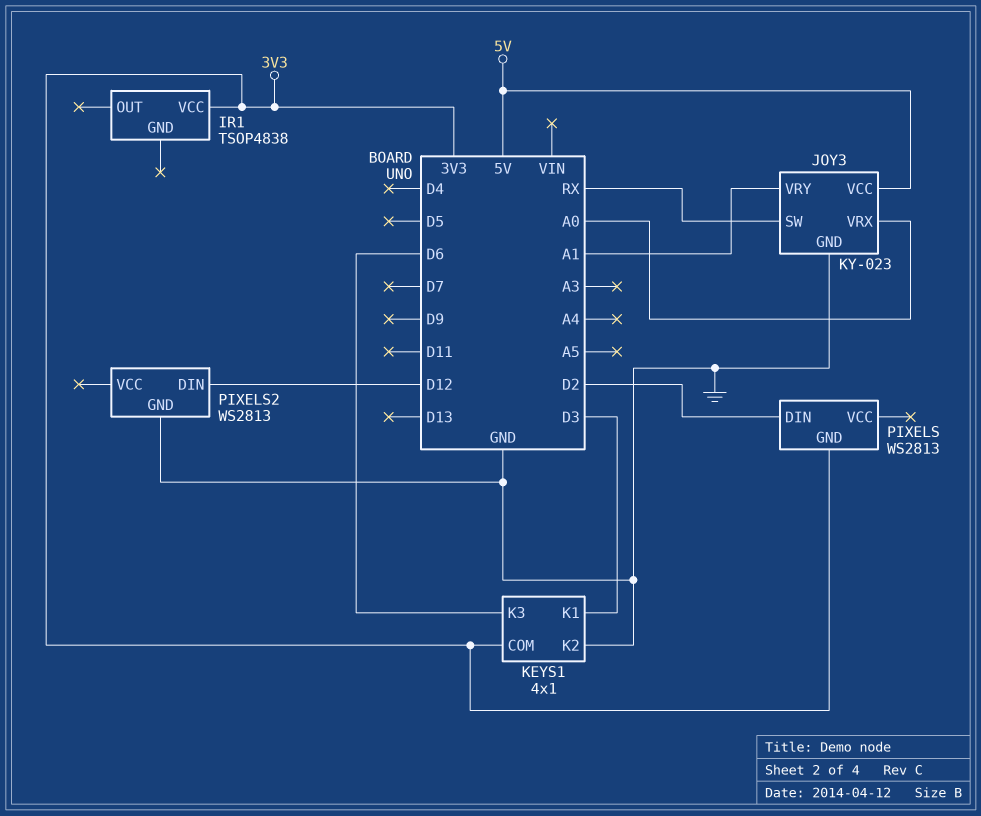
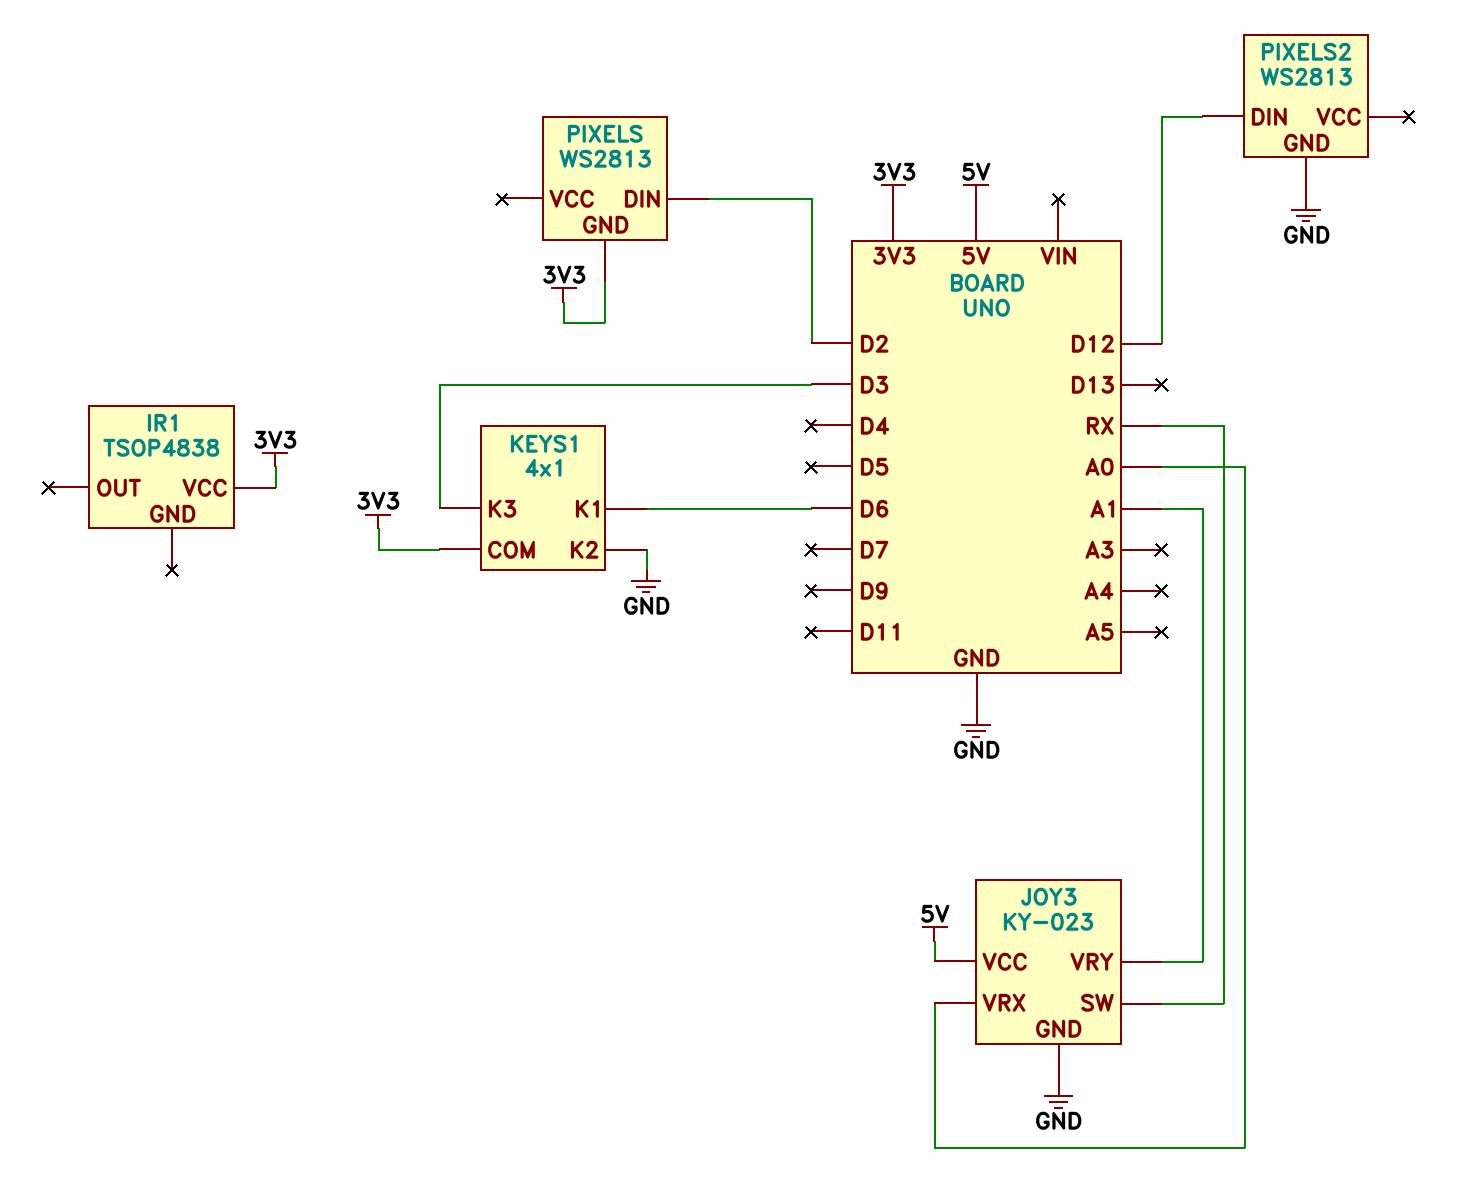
KEYS1 pin K1: D3 -> D6
KEYS1 pin K3: D6 -> D3

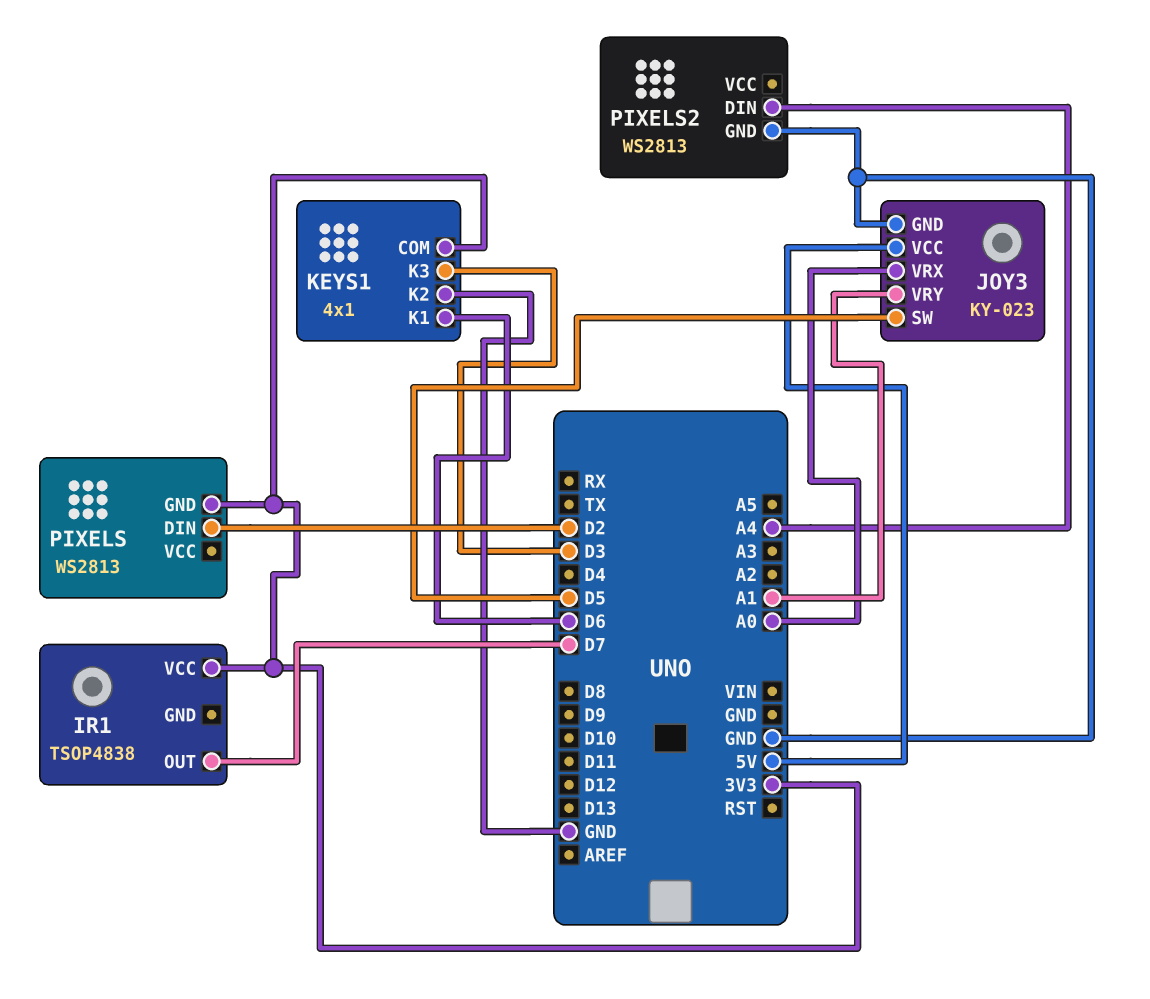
IR1 pin OUT: none -> D7
JOY3 pin SW: RX -> D5
PIXELS2 pin DIN: D12 -> A4

